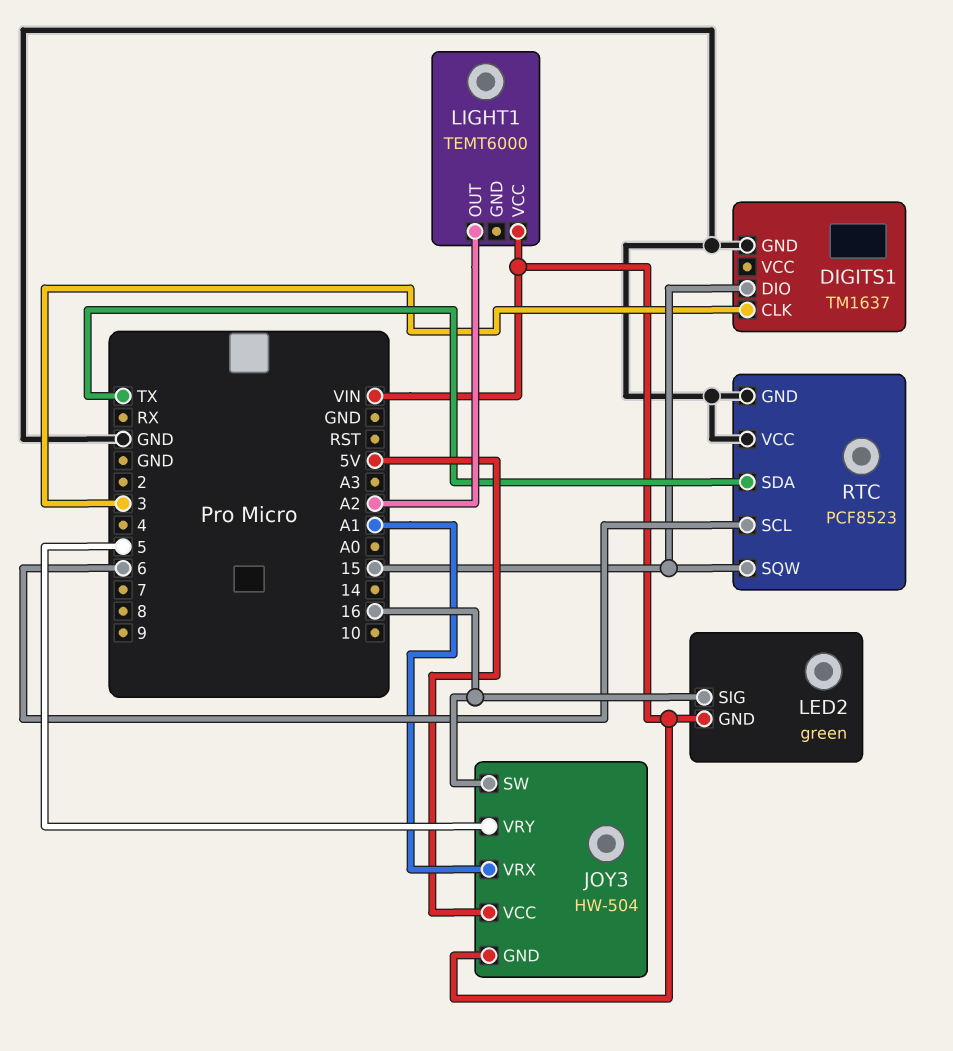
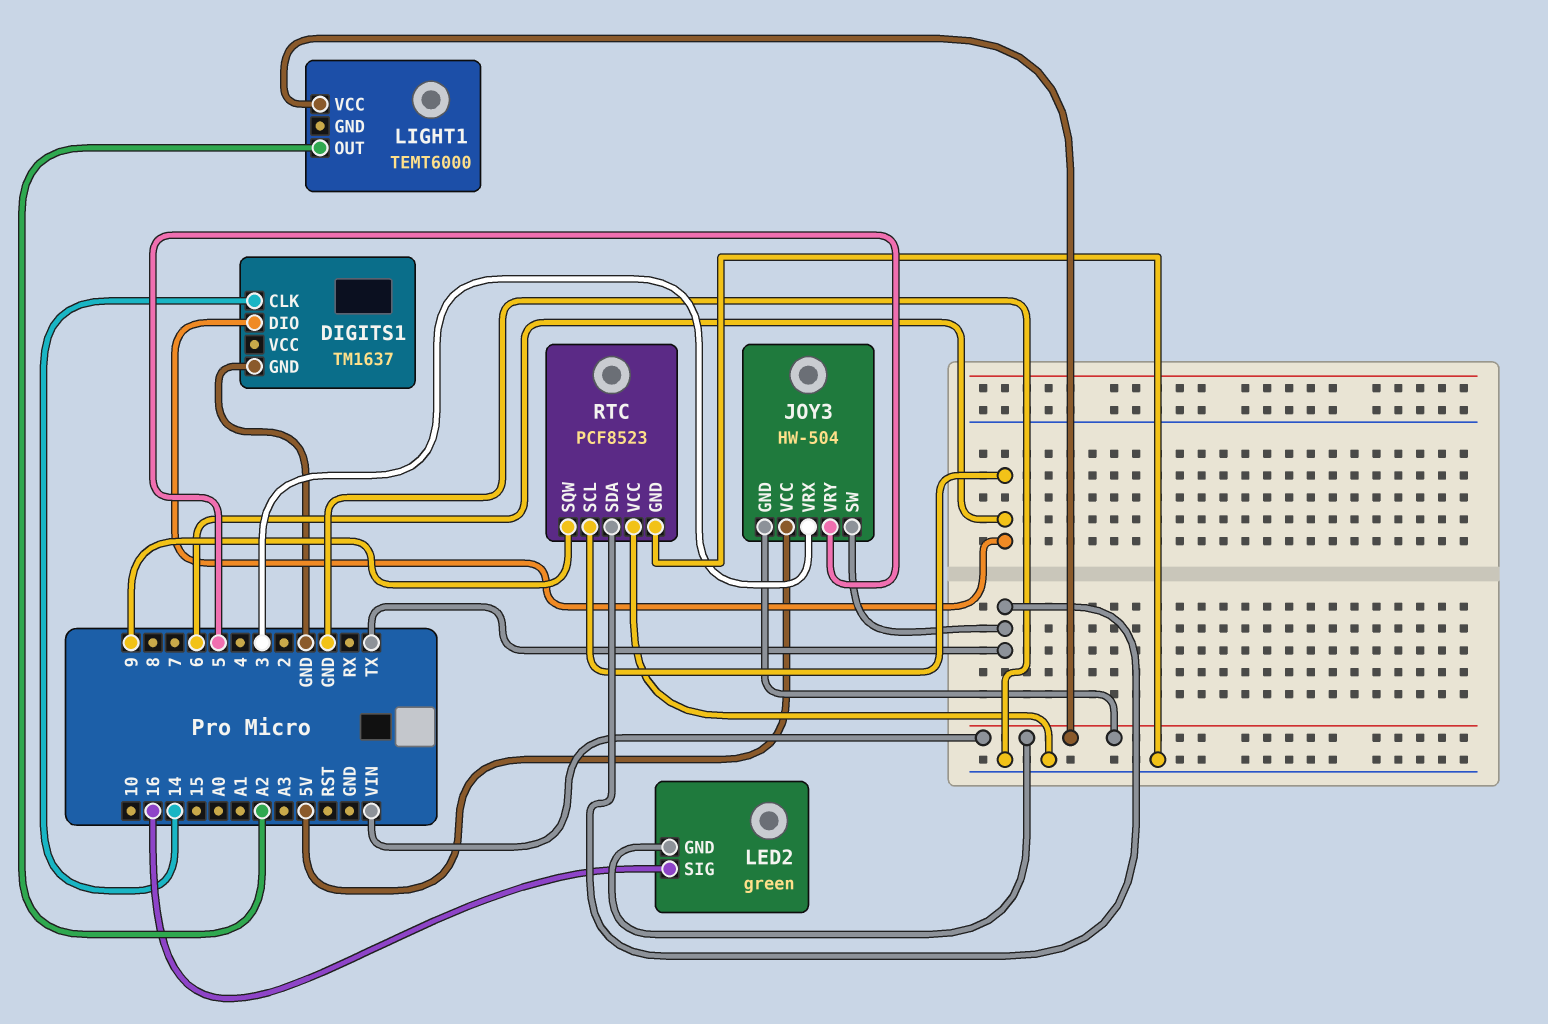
DIGITS1 pin CLK: 3 -> 14
DIGITS1 pin DIO: 15 -> 6
JOY3 pin SW: 16 -> TX
JOY3 pin VRX: A1 -> 3
RTC pin SQW: 15 -> 9

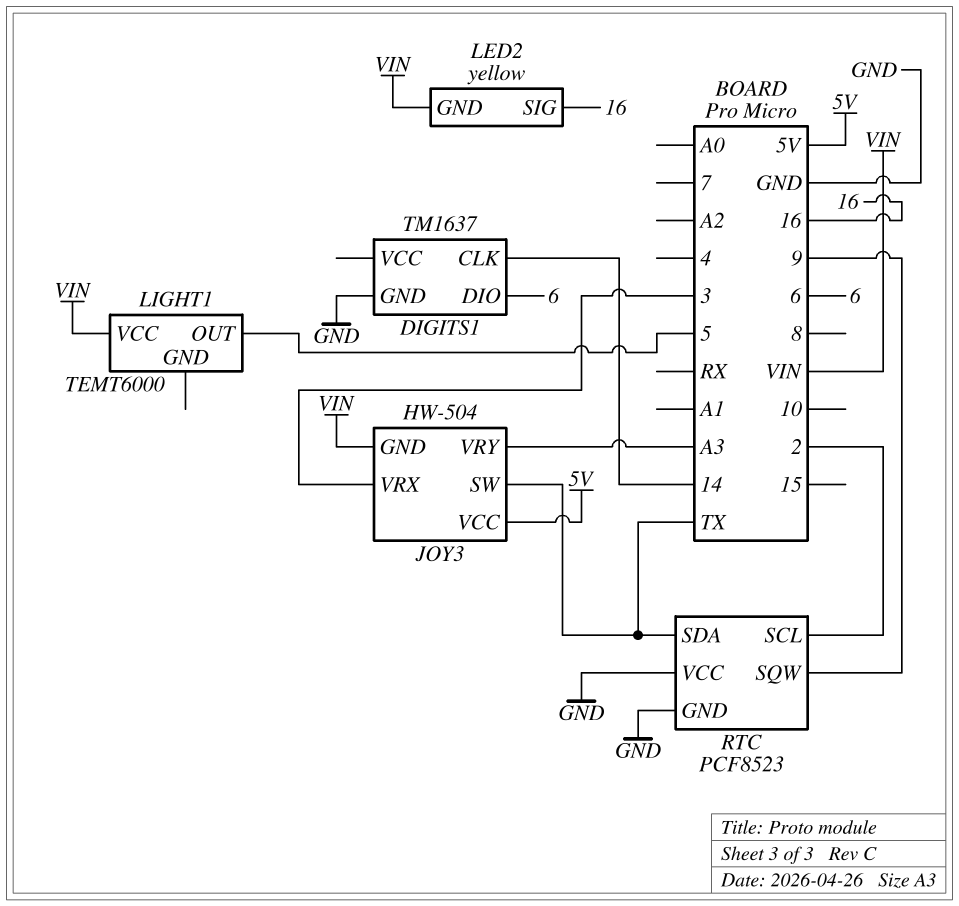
JOY3 pin VRY: 5 -> A3
LED2: green -> yellow
LIGHT1 pin OUT: A2 -> 5
RTC pin SCL: 6 -> 2

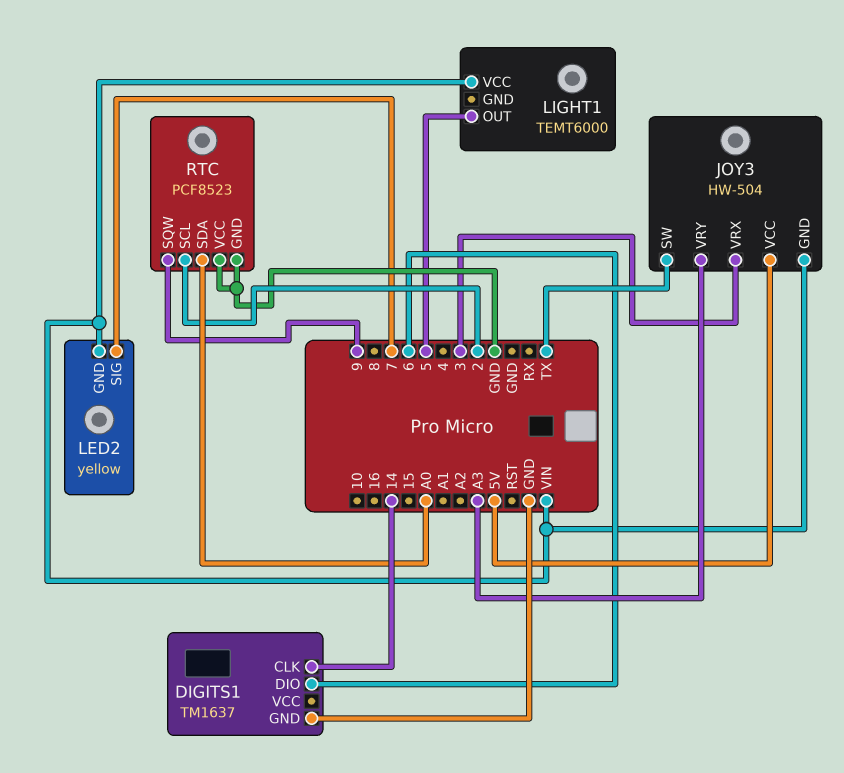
LED2 pin SIG: 16 -> 7
RTC pin SDA: TX -> A0

